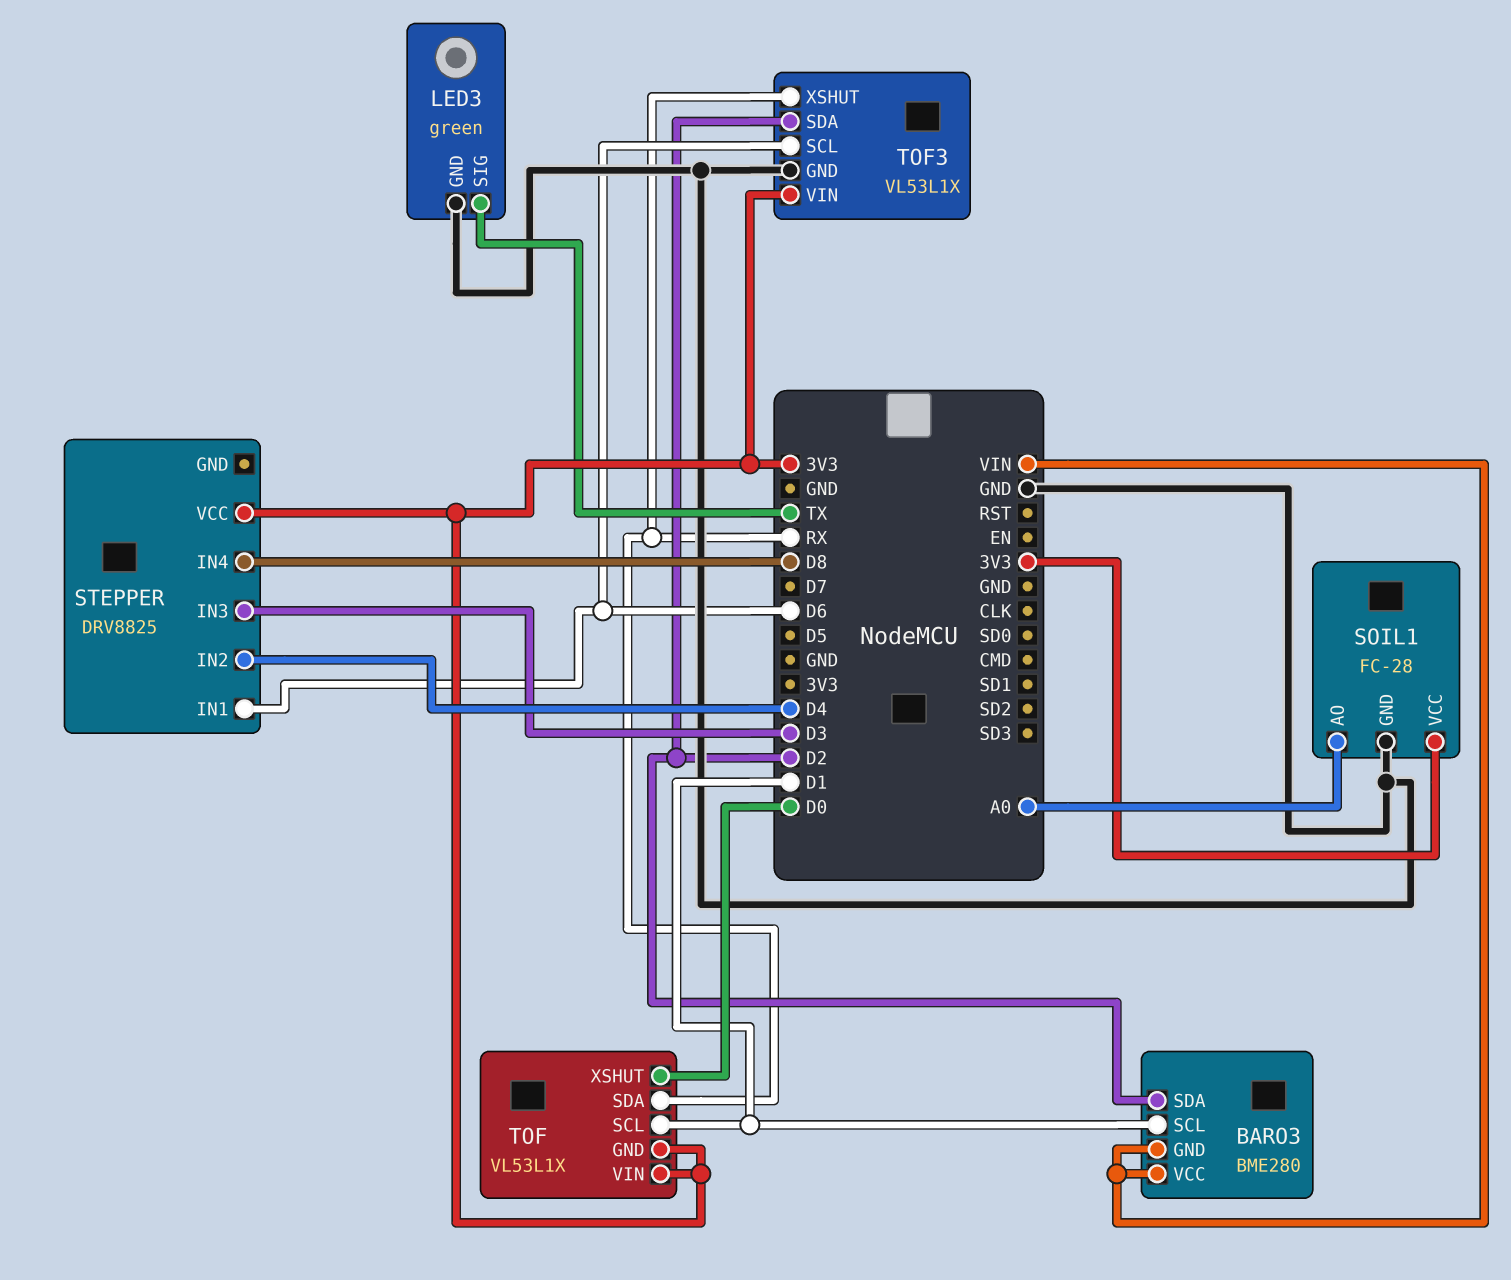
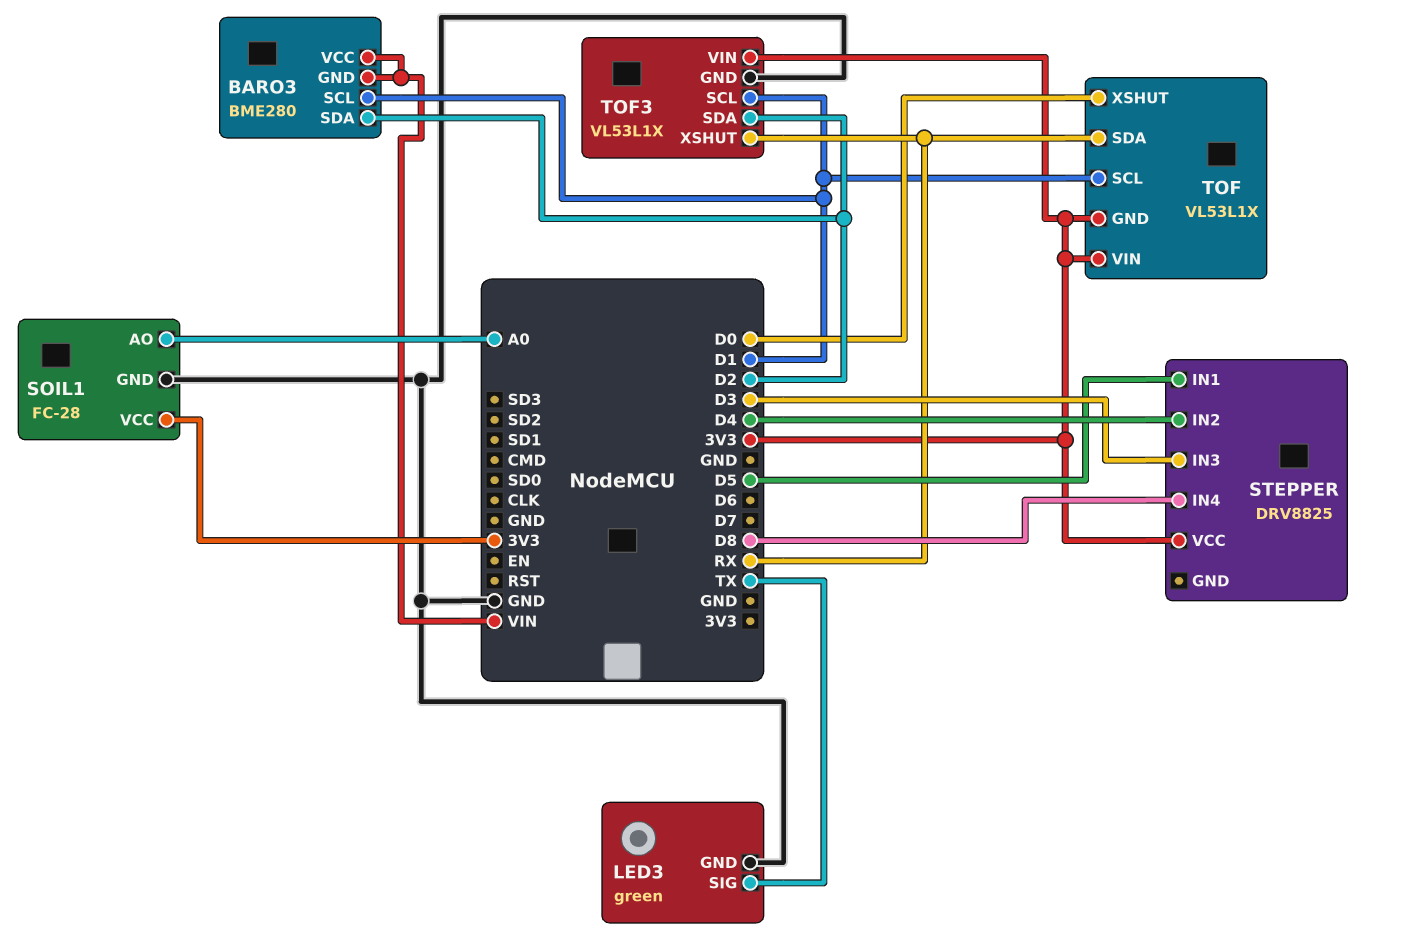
STEPPER pin IN1: D6 -> D5
TOF3 pin SCL: D6 -> D1

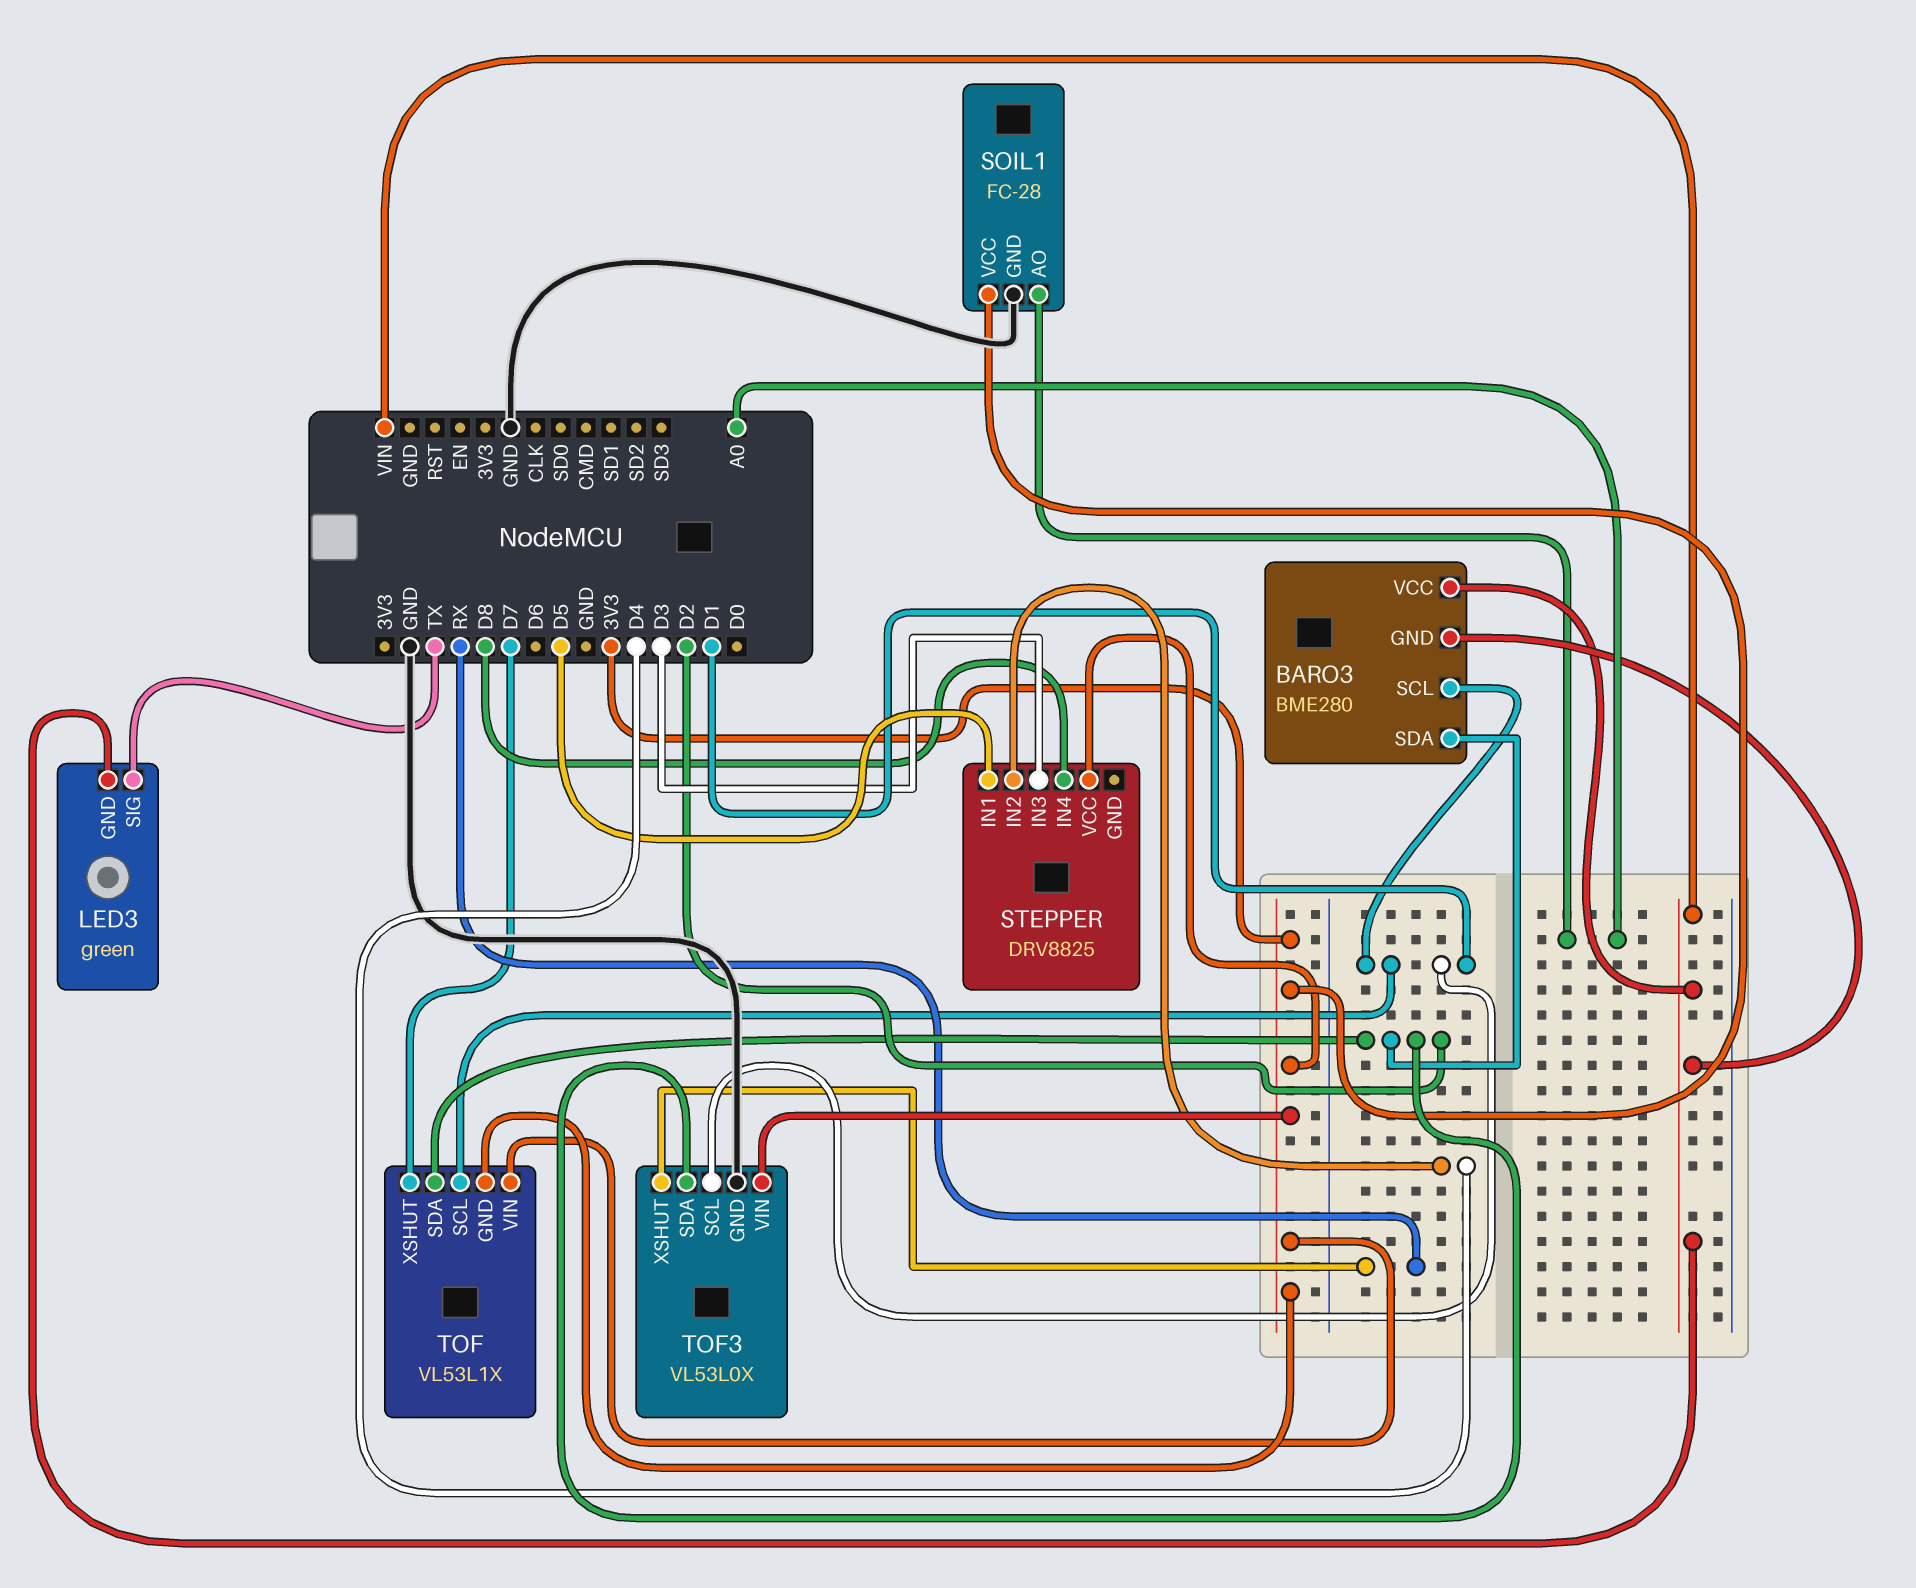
LED3 pin GND: GND -> VIN
TOF pin SDA: RX -> D2
TOF pin XSHUT: D0 -> D7
TOF3: VL53L1X -> VL53L0X

